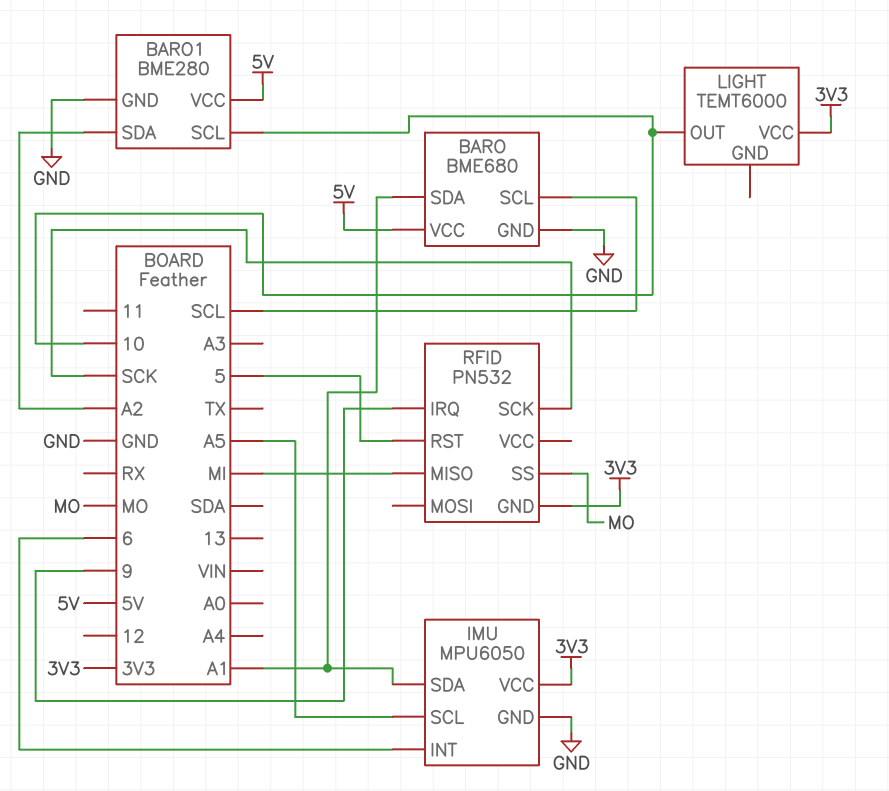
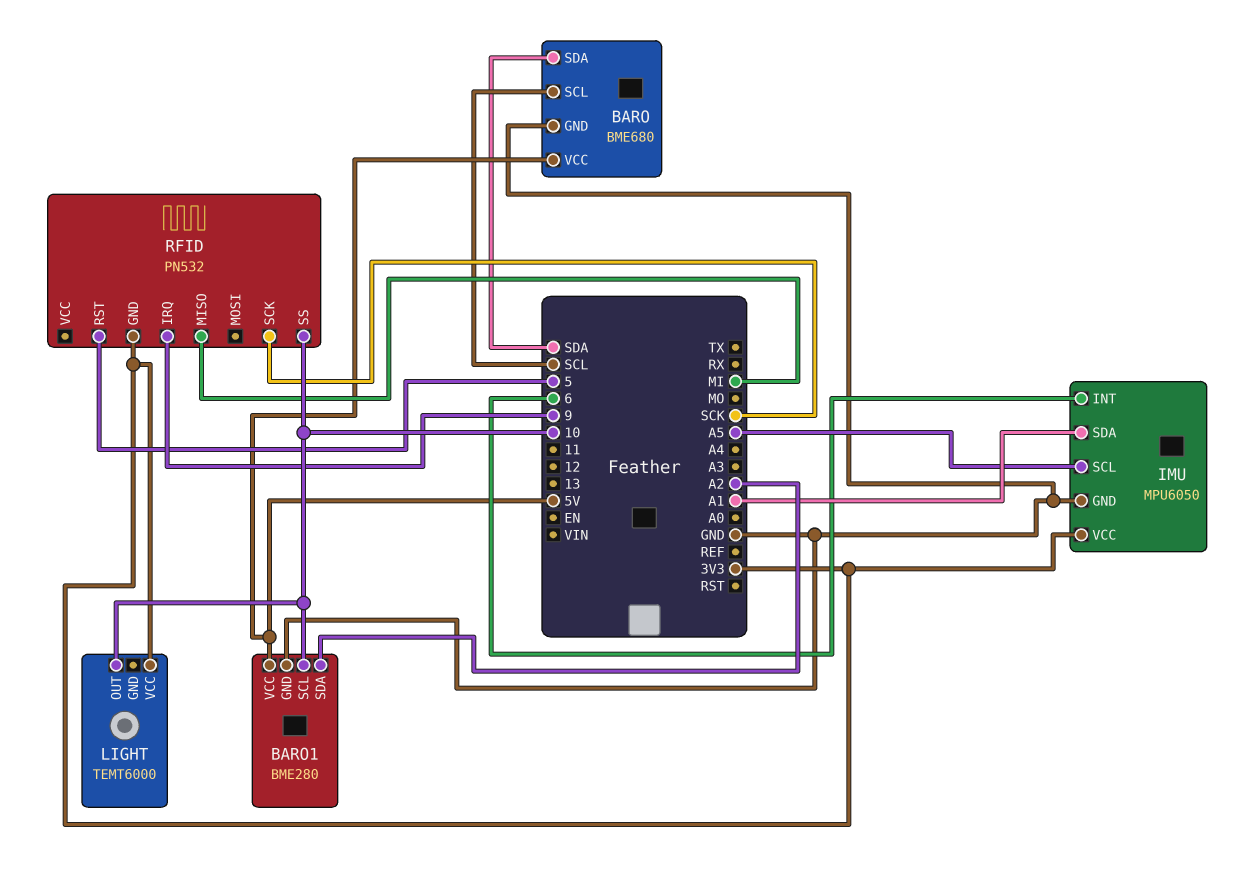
BARO pin SDA: A1 -> SDA
RFID pin SS: MO -> 10

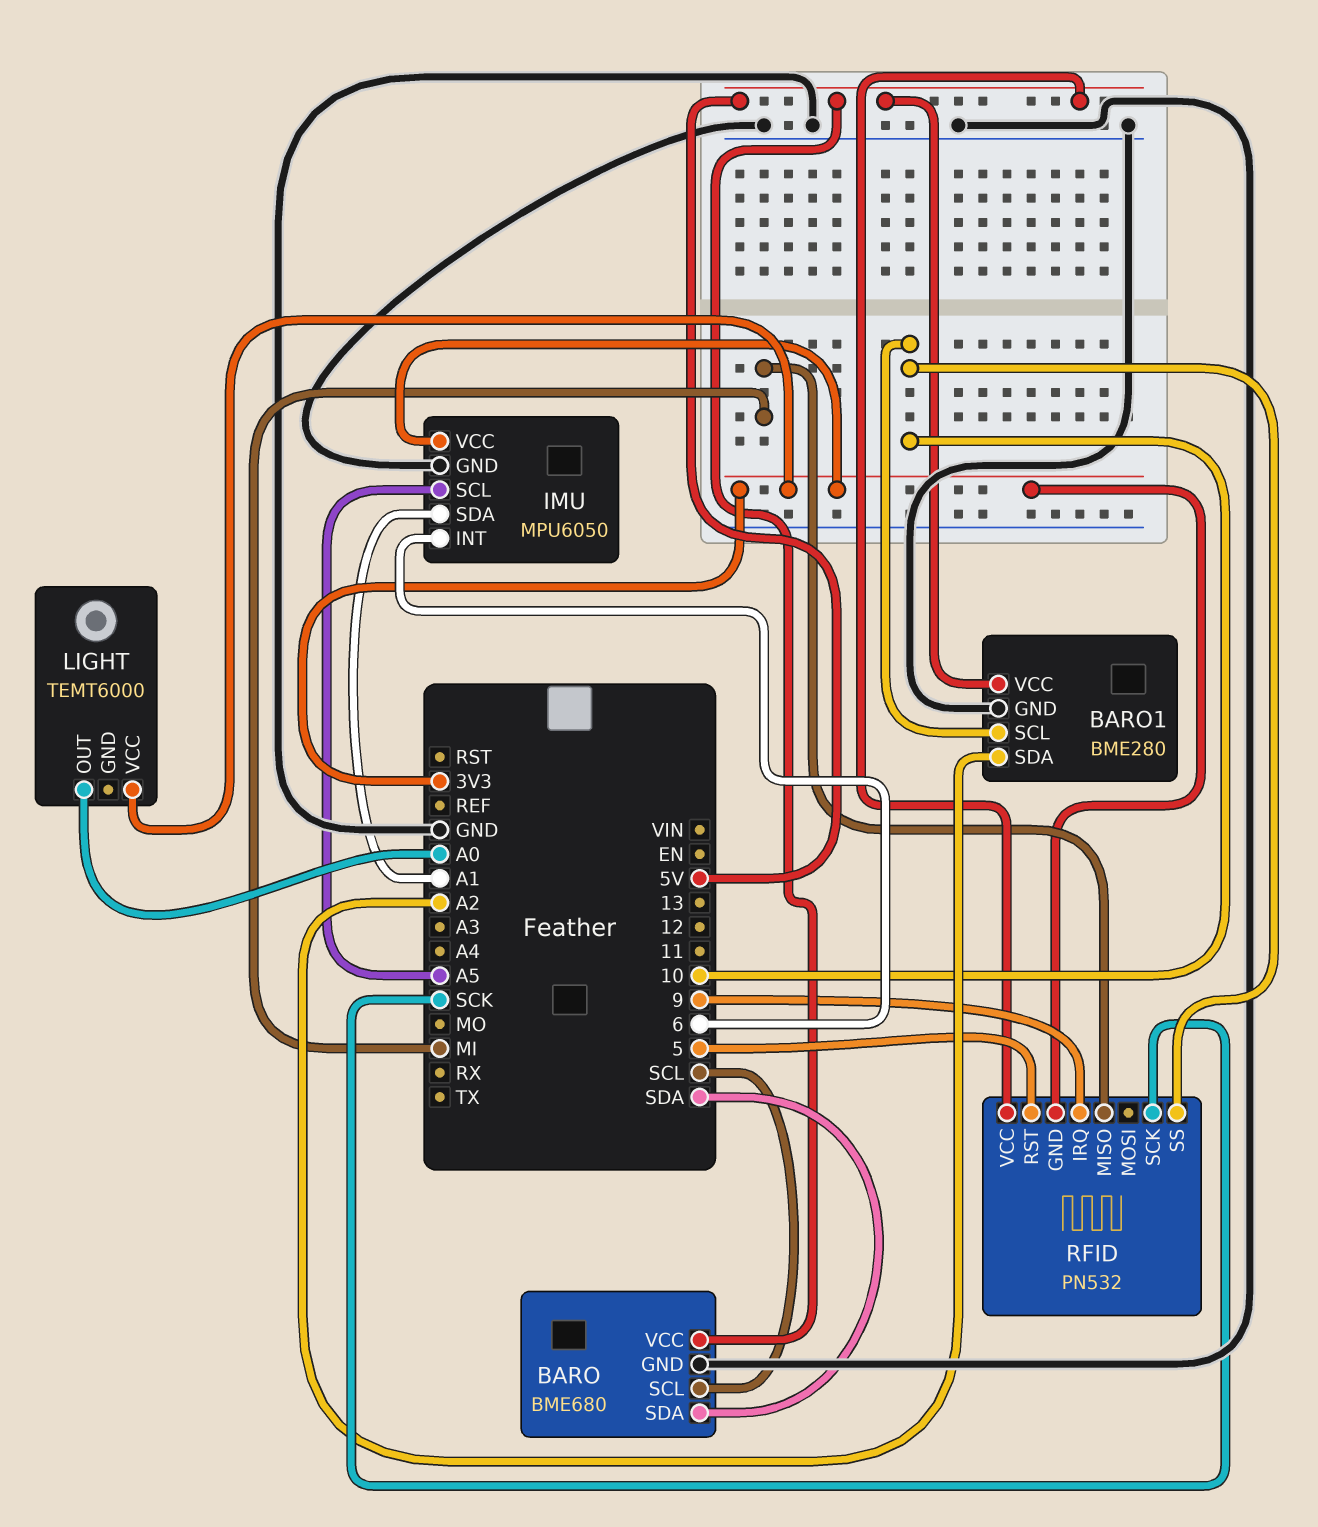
LIGHT pin OUT: 10 -> A0
RFID pin VCC: none -> 5V

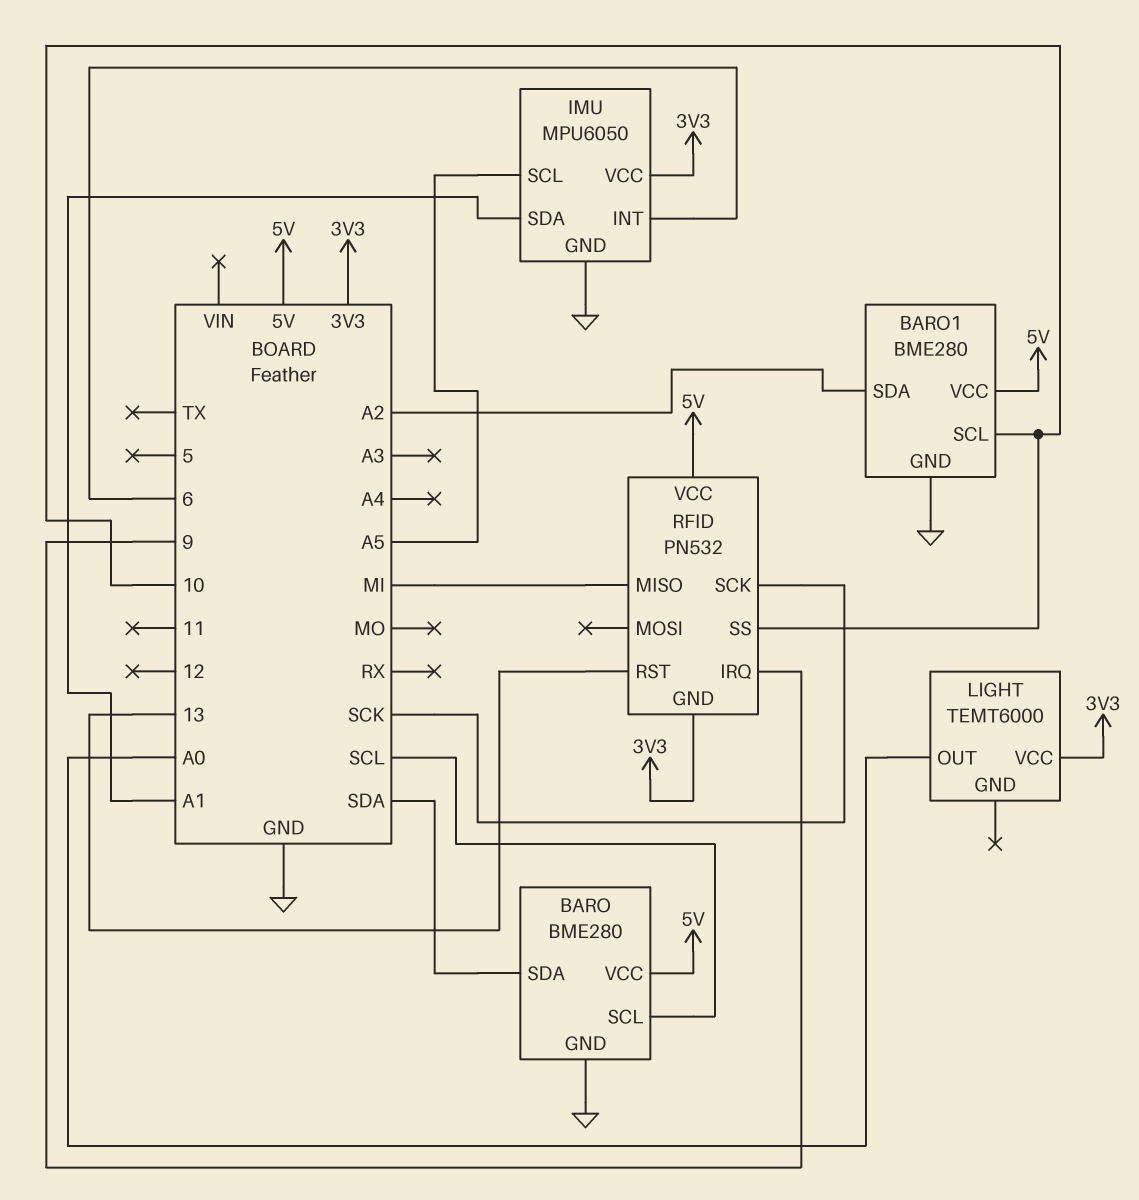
BARO: BME680 -> BME280
RFID pin RST: 5 -> 13

